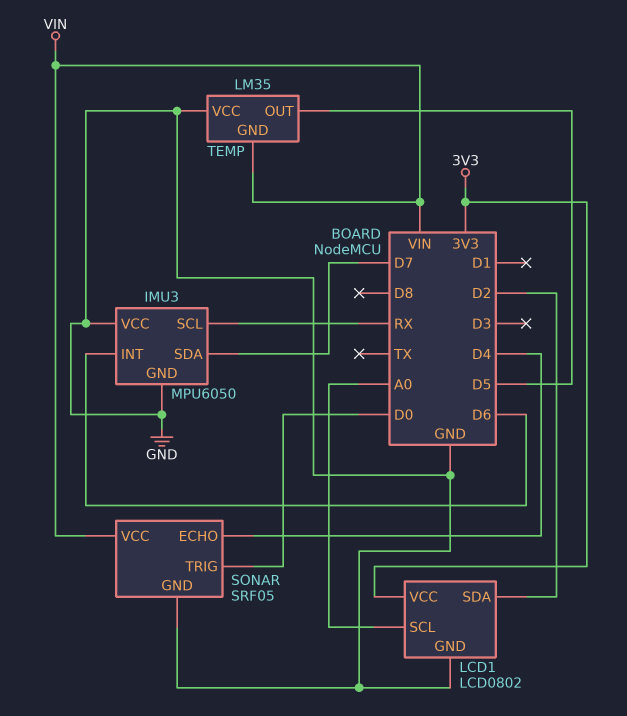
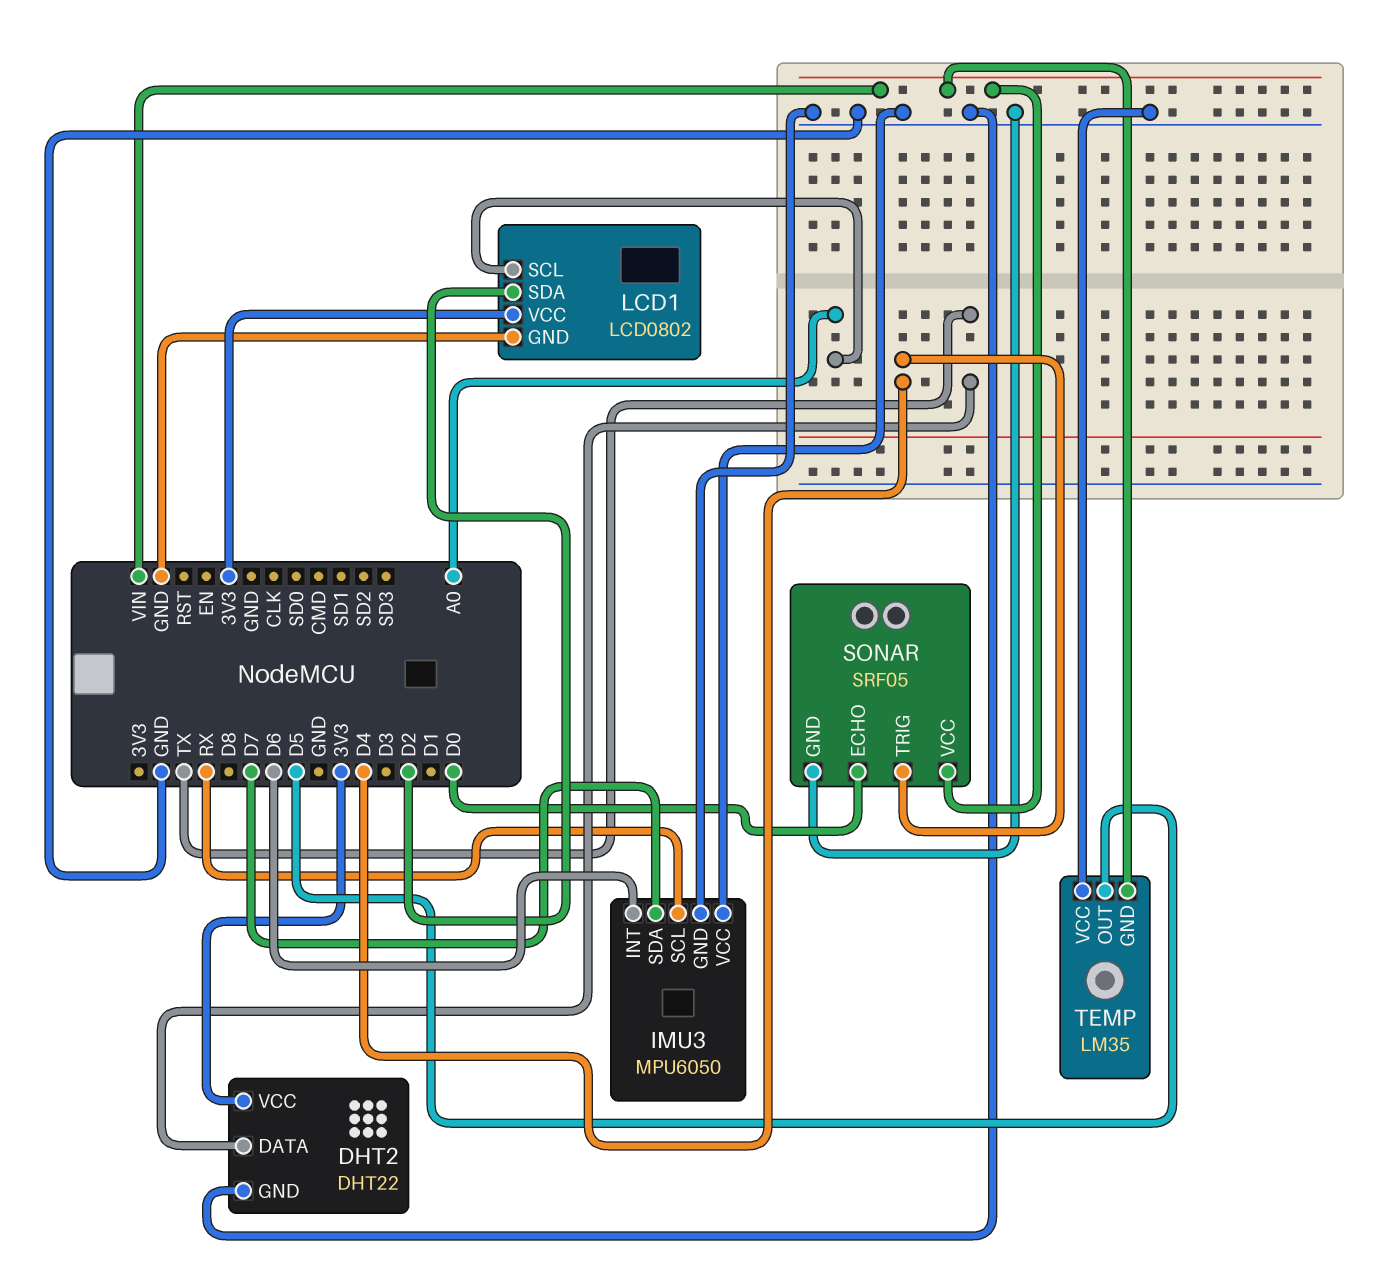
DHT2: none -> DHT22
DHT2 pin DATA: none -> TX
DHT2 pin GND: none -> GND
DHT2 pin VCC: none -> 3V3
SONAR pin ECHO: D4 -> D0
SONAR pin TRIG: D0 -> D4

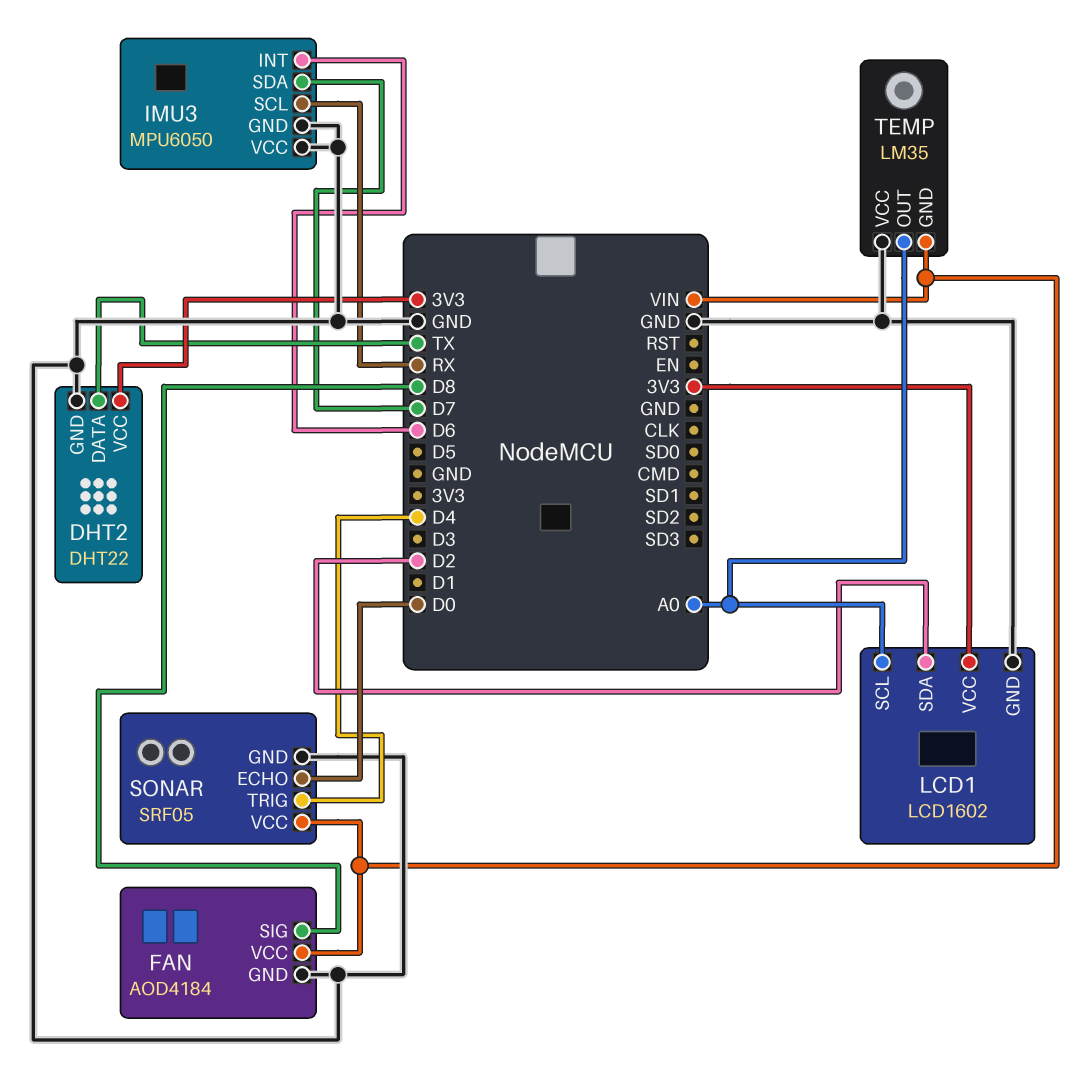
FAN: none -> AOD4184
FAN pin GND: none -> GND
FAN pin SIG: none -> D8
FAN pin VCC: none -> VIN
LCD1: LCD0802 -> LCD1602
TEMP pin OUT: D5 -> A0

